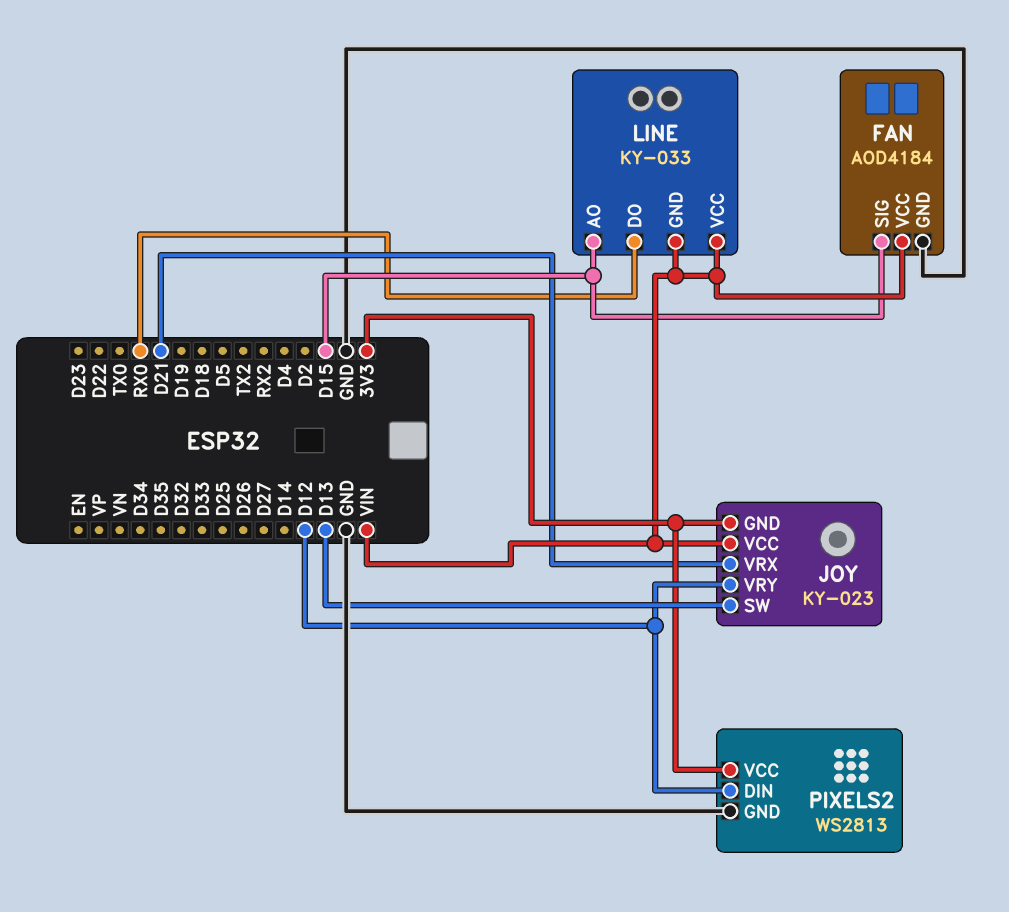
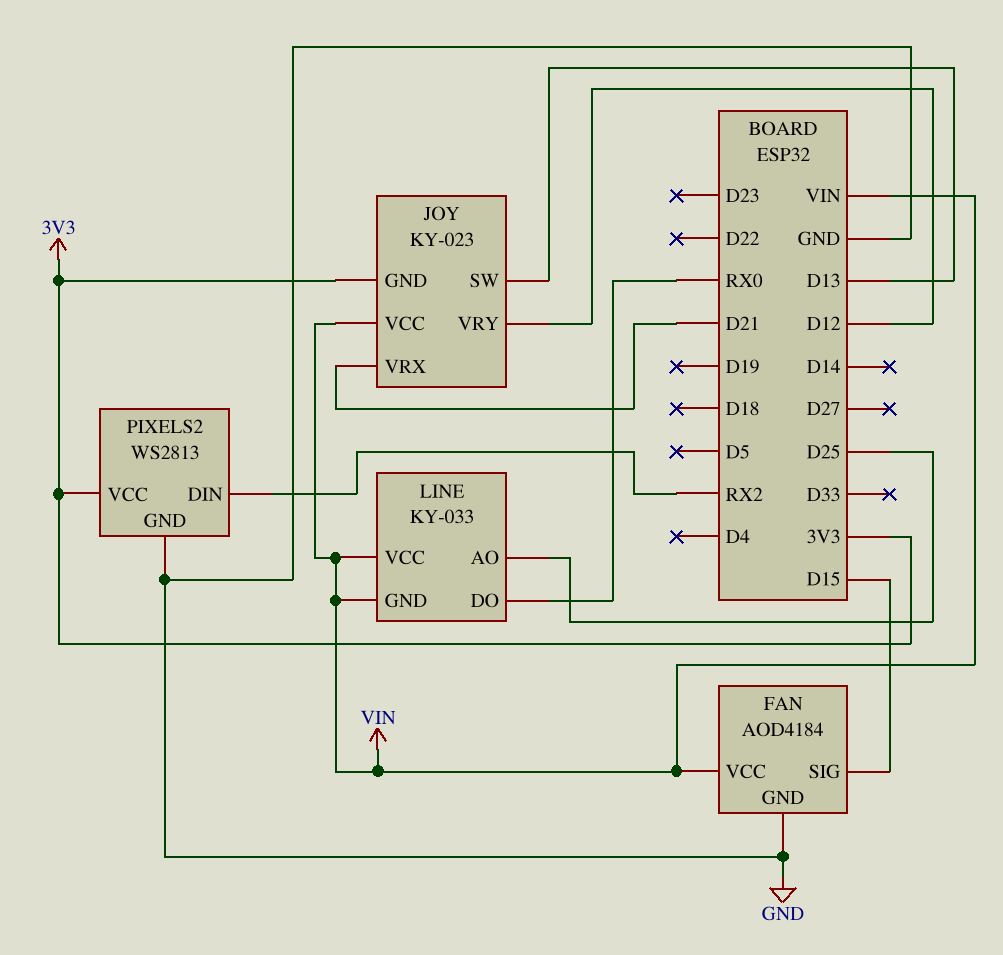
LINE pin AO: D15 -> D25
PIXELS2 pin DIN: D12 -> RX2

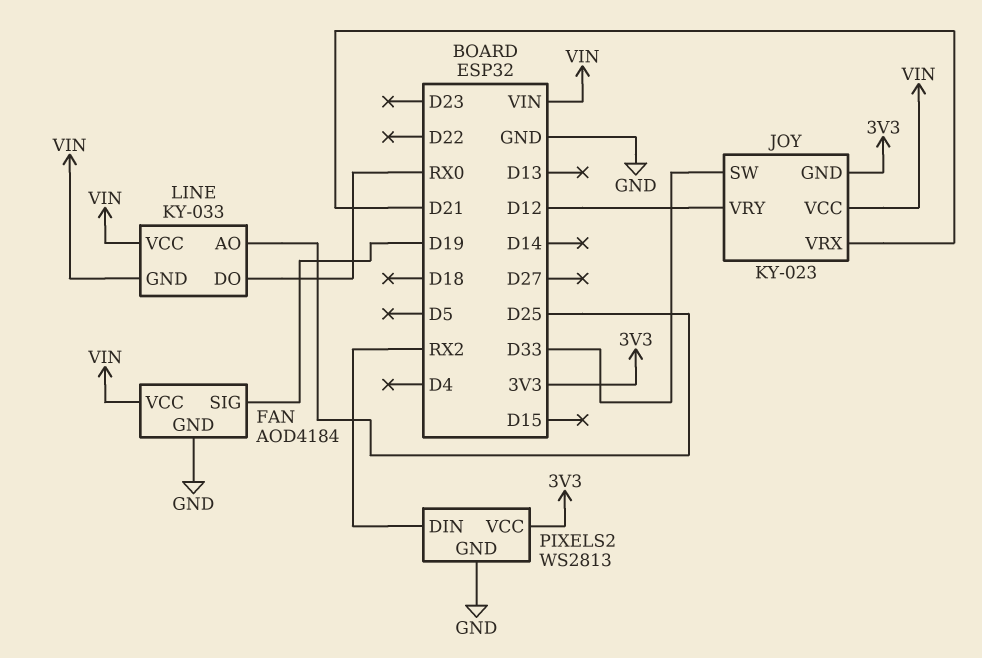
FAN pin SIG: D15 -> D19
JOY pin SW: D13 -> D33

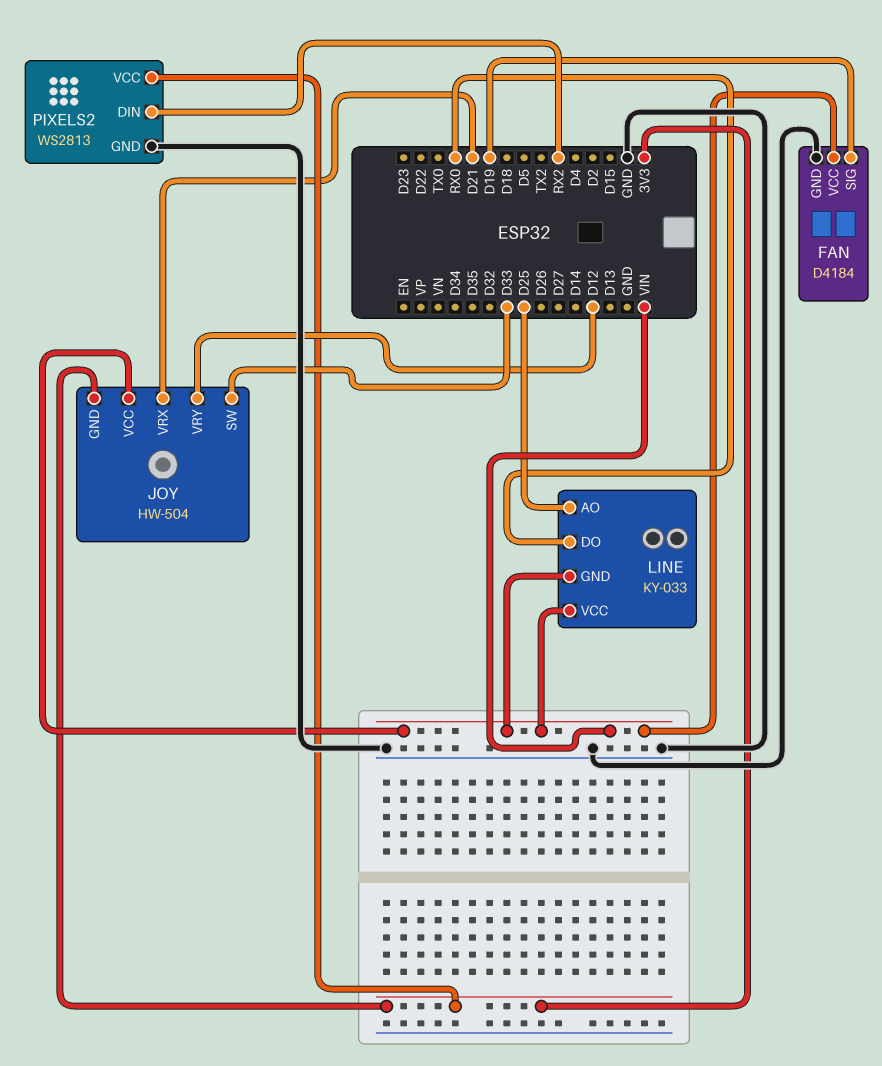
FAN: AOD4184 -> D4184
JOY: KY-023 -> HW-504

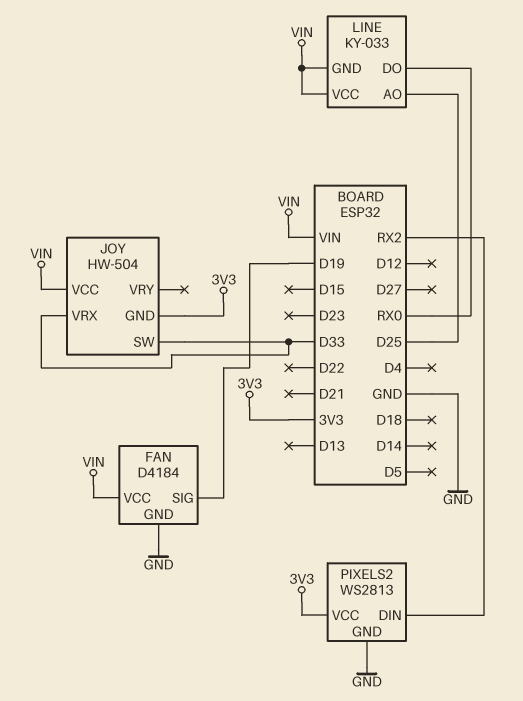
JOY pin VRX: D21 -> D33
JOY pin VRY: D12 -> none

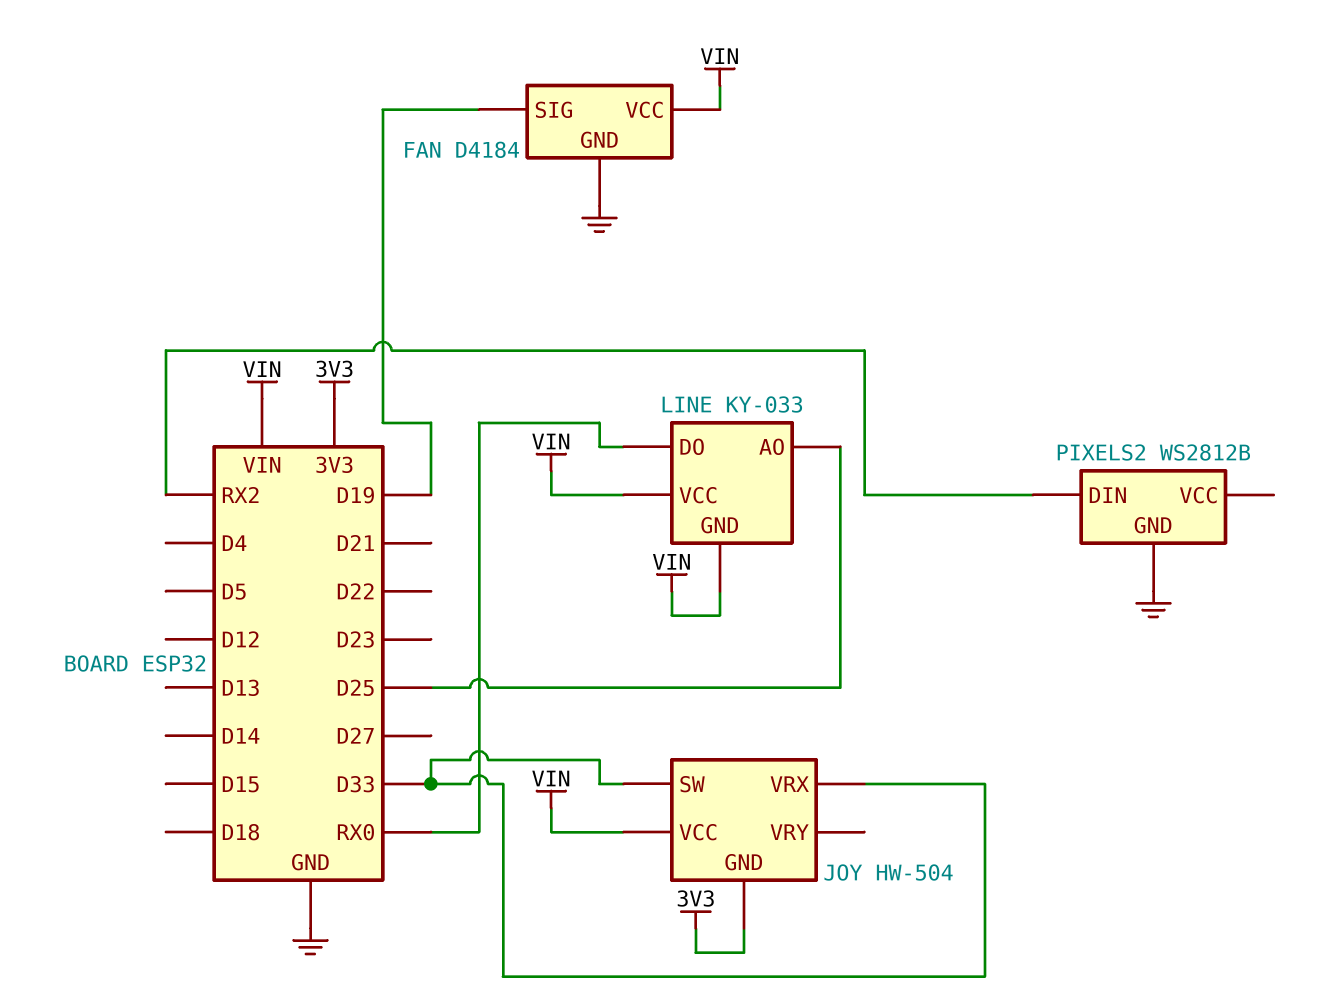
PIXELS2: WS2813 -> WS2812B
PIXELS2 pin VCC: 3V3 -> none

